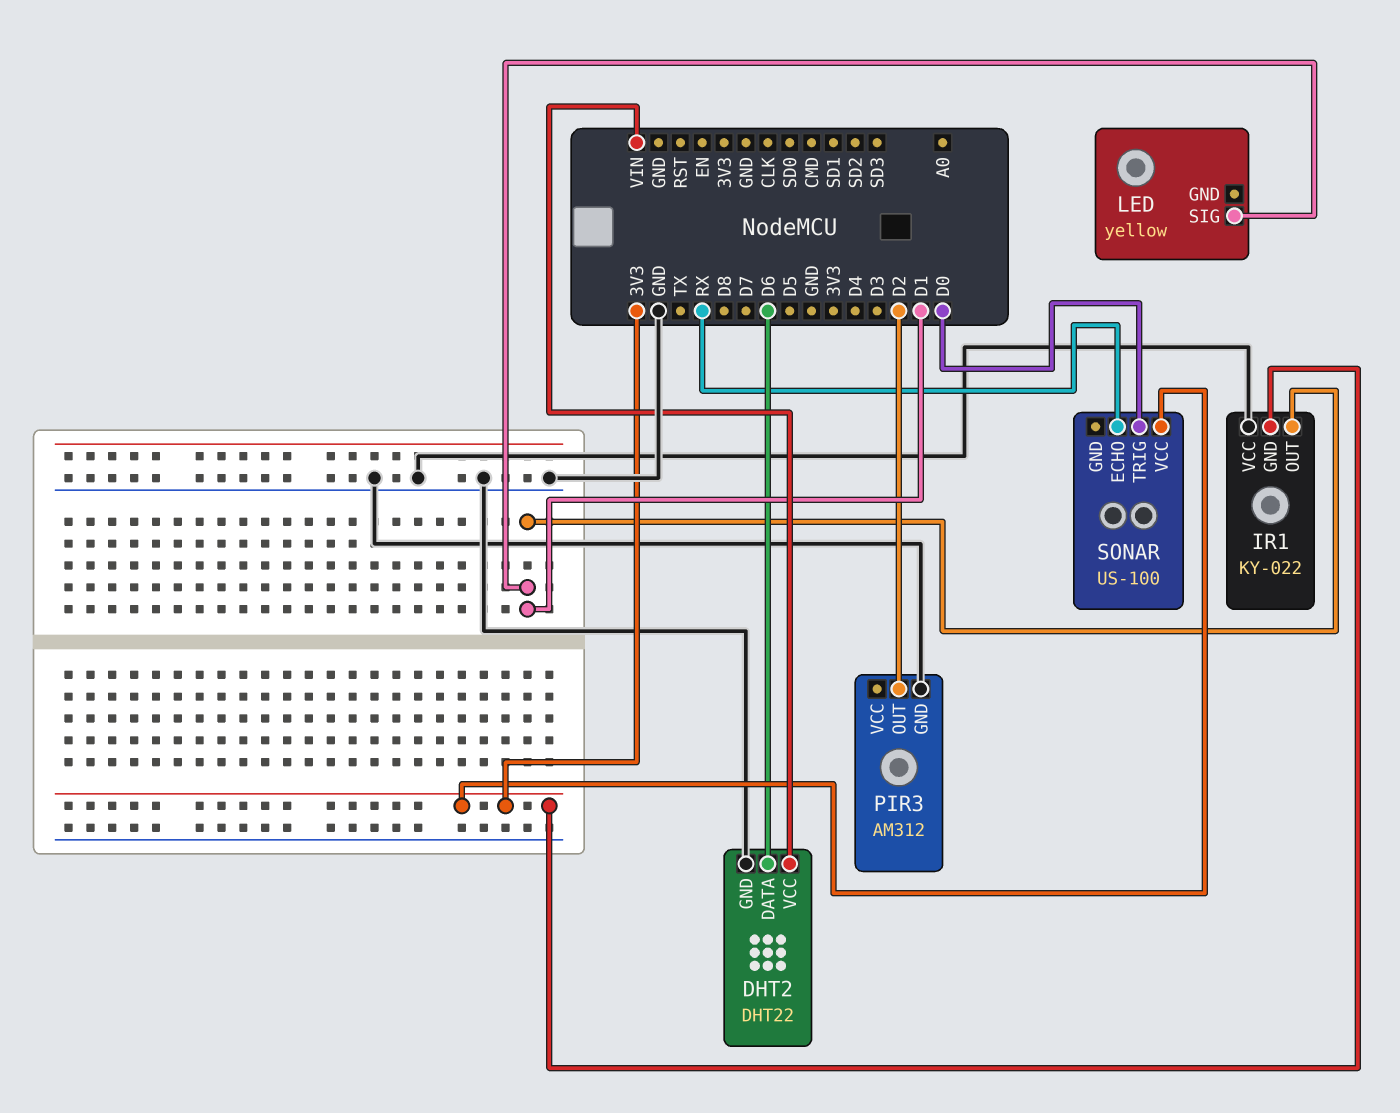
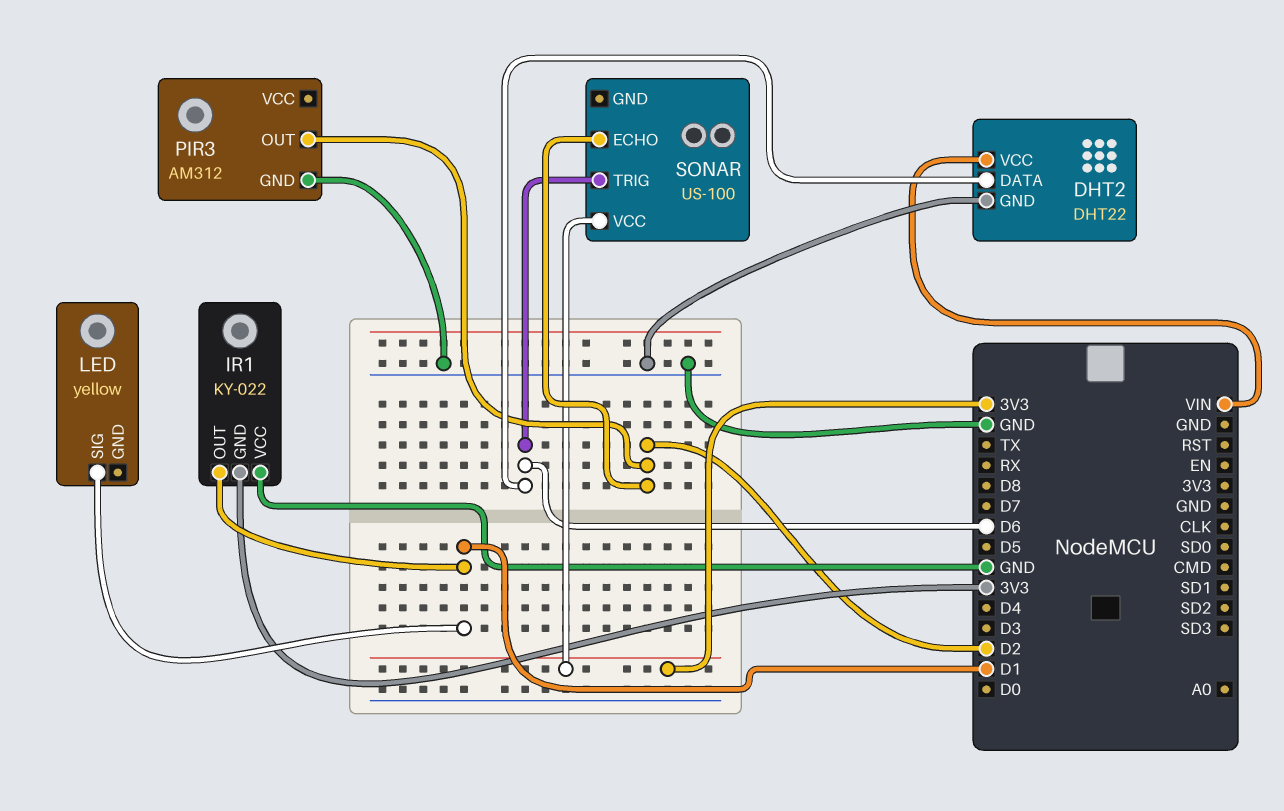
SONAR pin ECHO: RX -> D2
SONAR pin TRIG: D0 -> D6

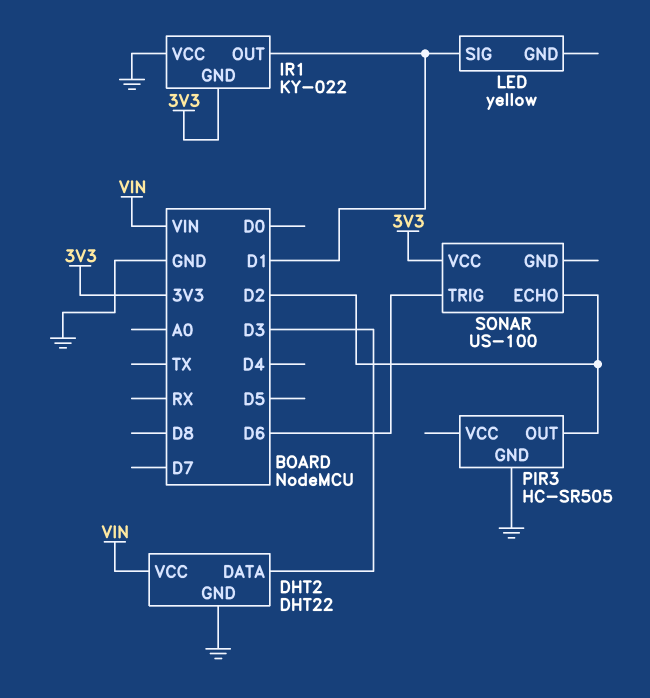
DHT2 pin DATA: D6 -> D3
PIR3: AM312 -> HC-SR505

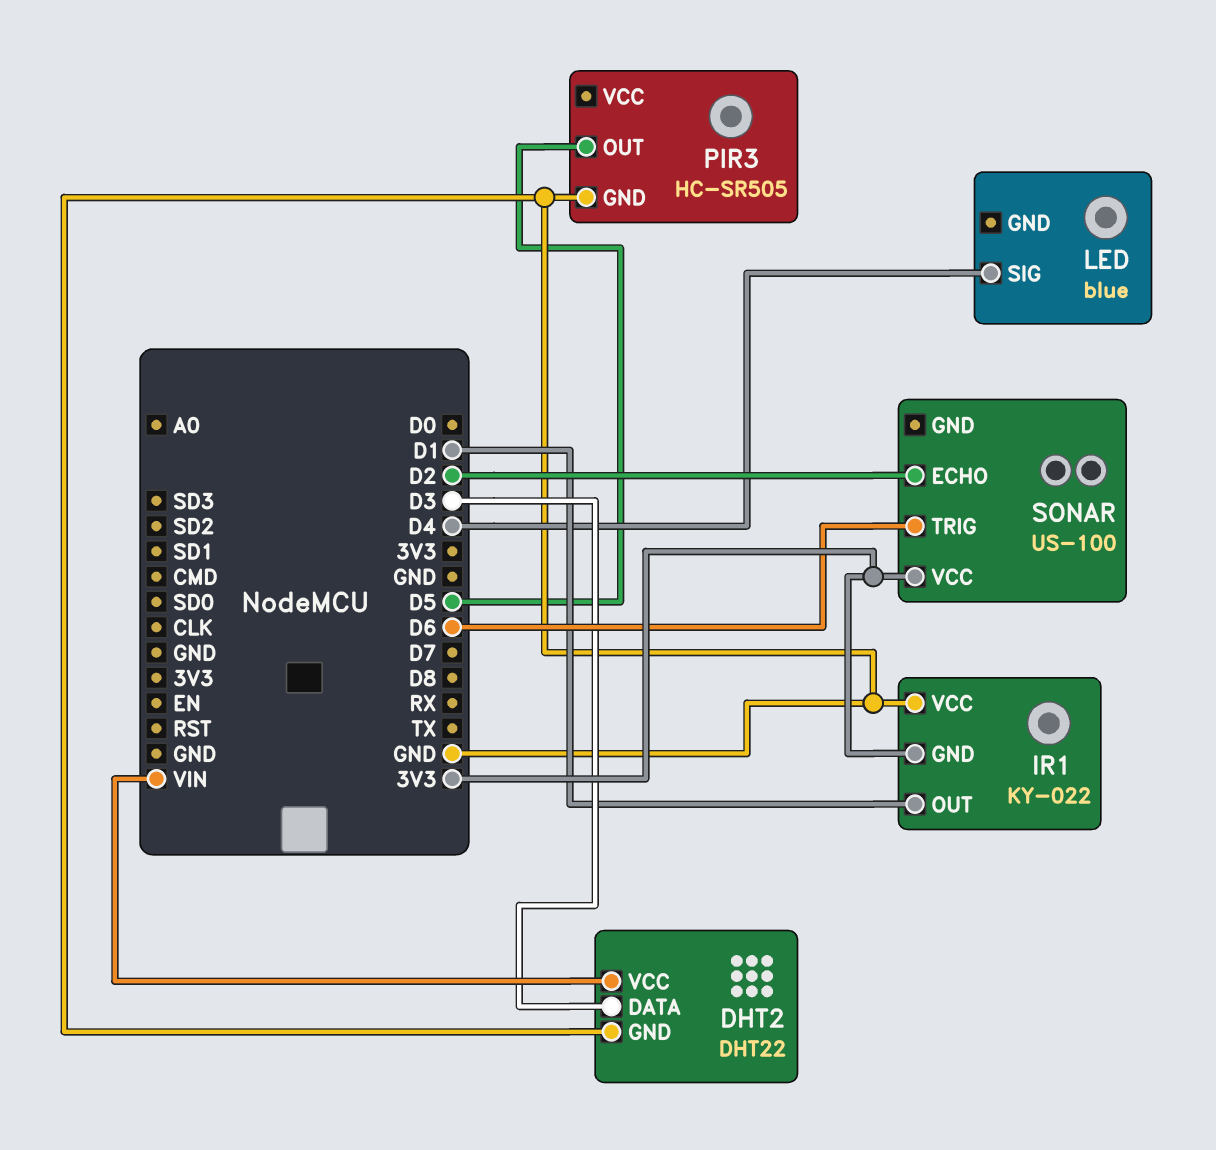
LED: yellow -> blue
LED pin SIG: D1 -> D4
PIR3 pin OUT: D2 -> D5

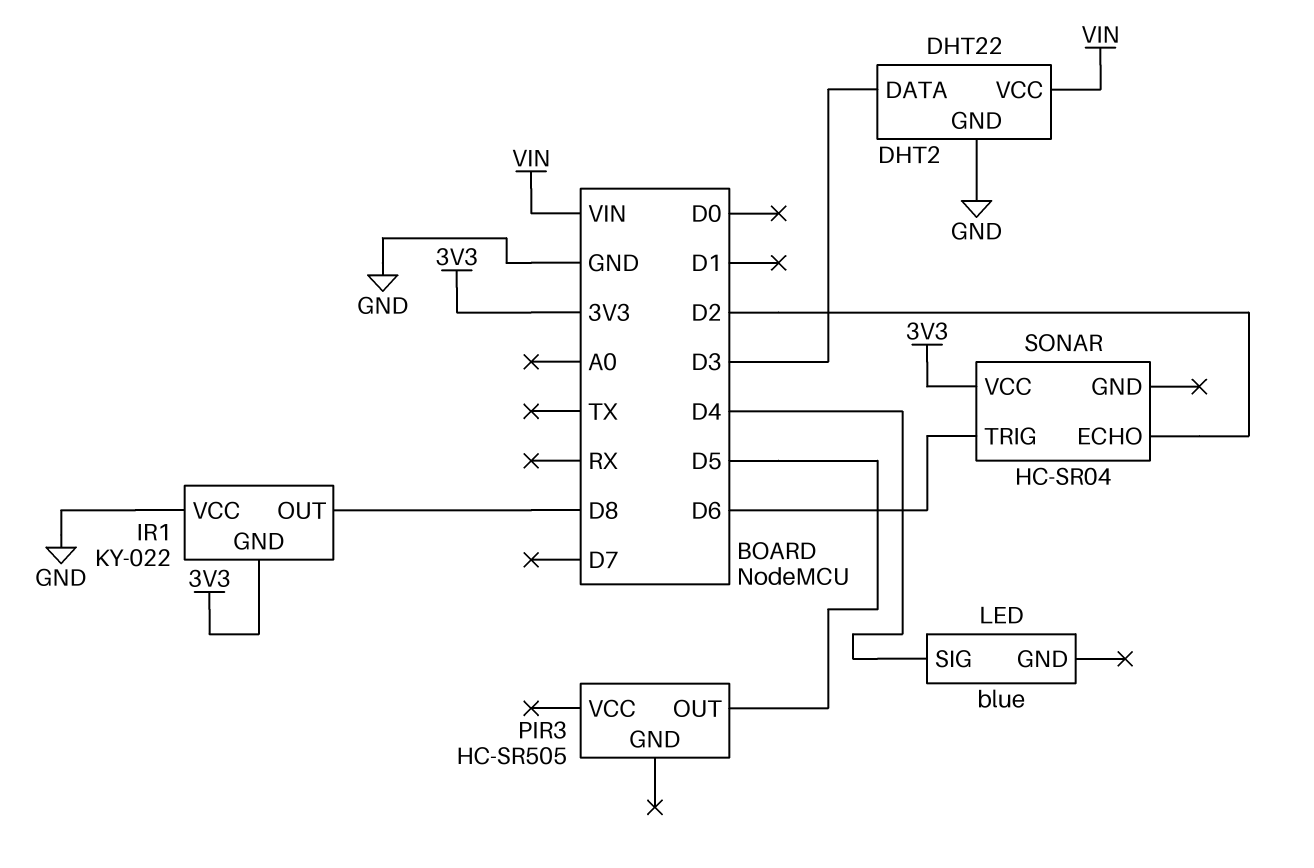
IR1 pin OUT: D1 -> D8
PIR3 pin GND: GND -> none
SONAR: US-100 -> HC-SR04

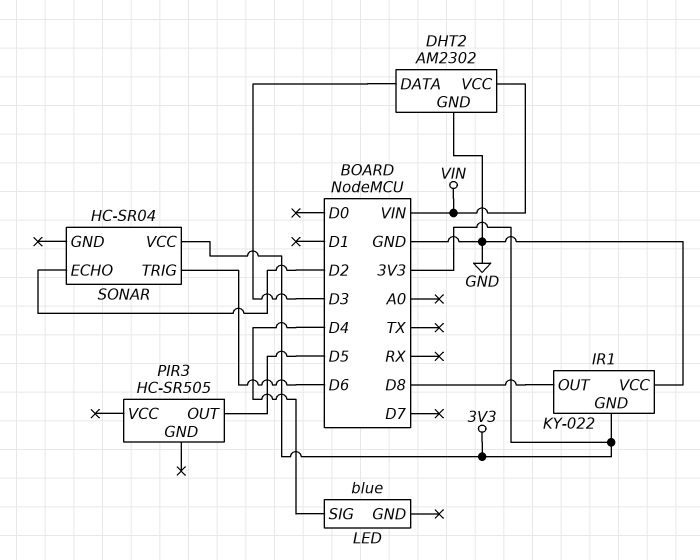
DHT2: DHT22 -> AM2302

